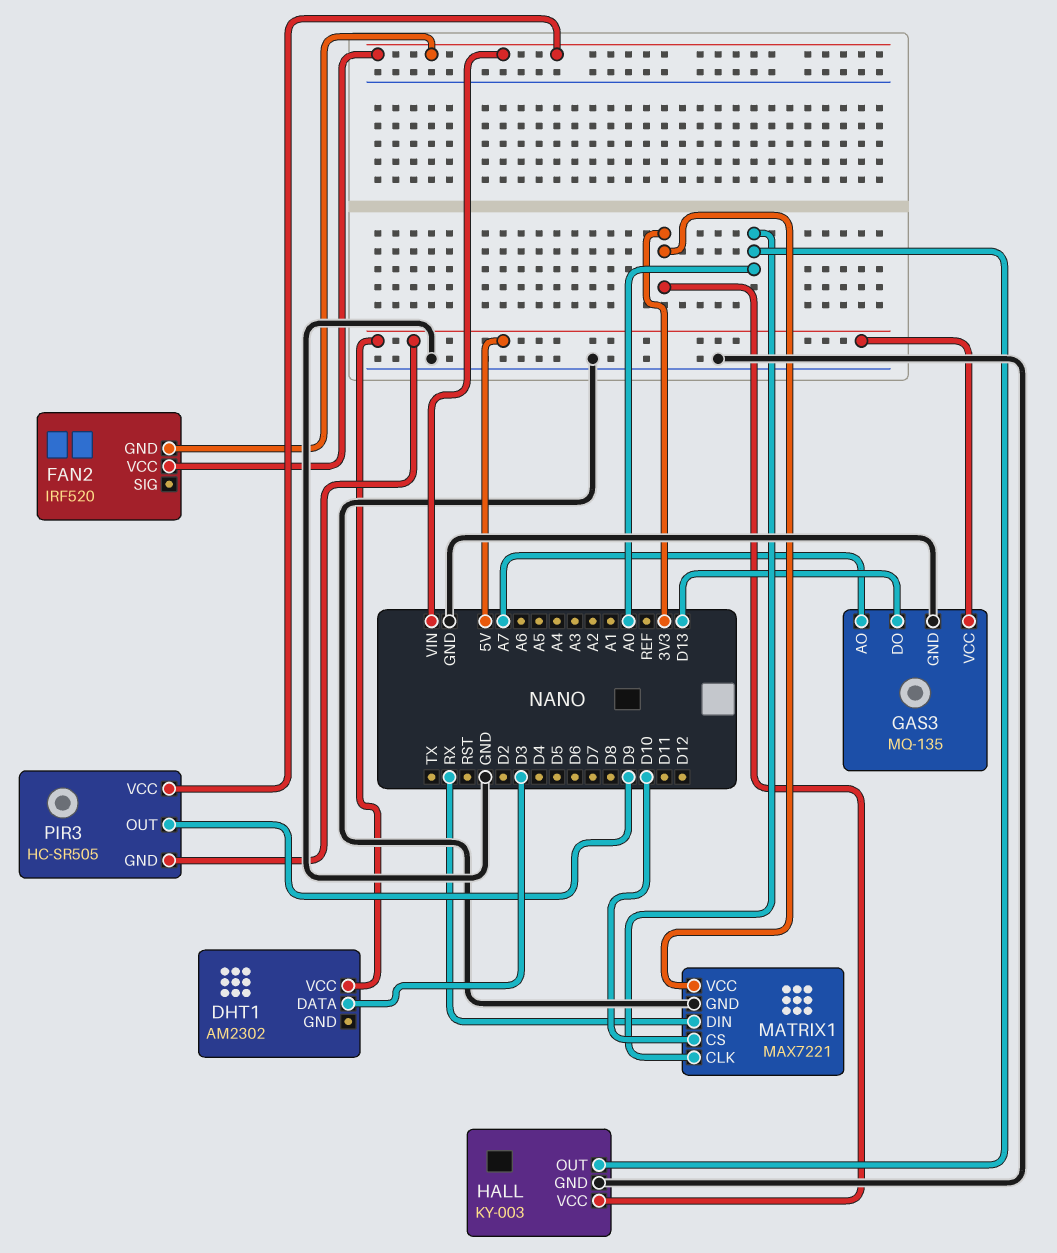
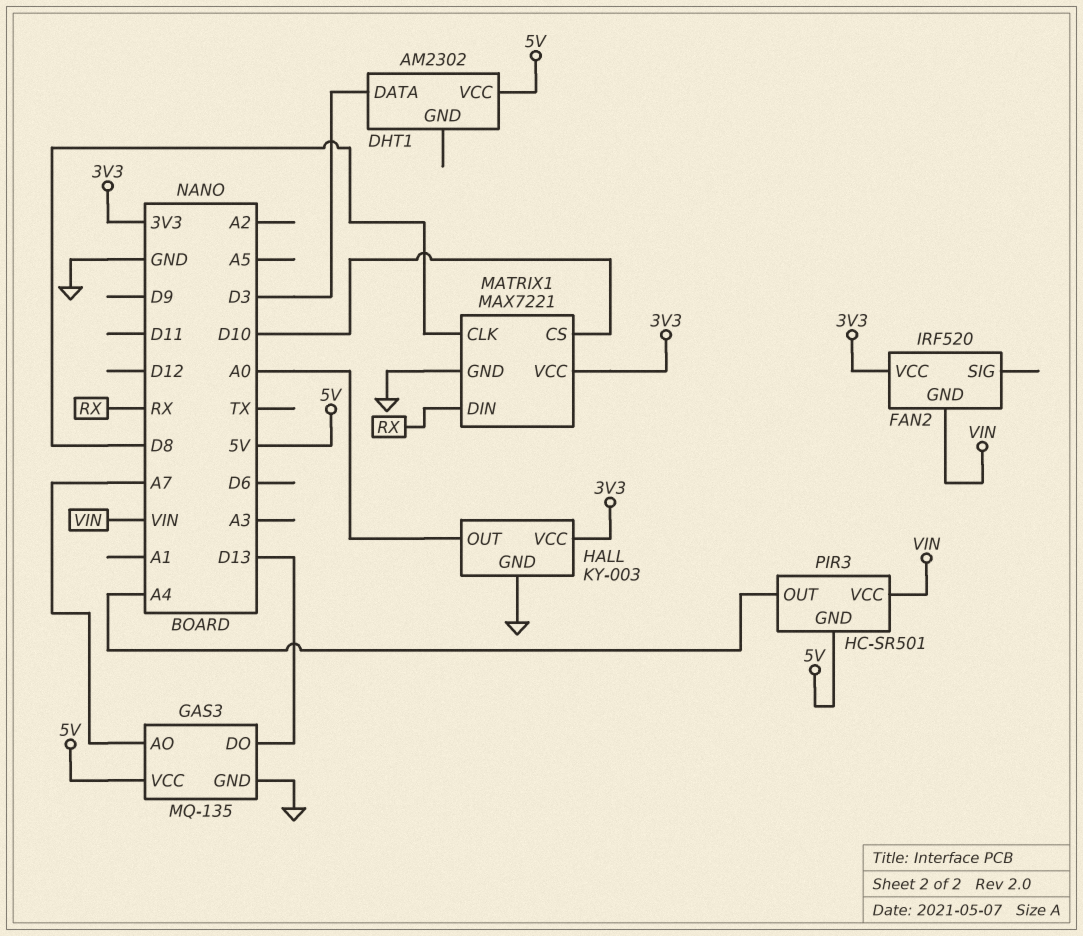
FAN2 pin VCC: VIN -> 3V3
MATRIX1 pin CLK: A0 -> D8
PIR3: HC-SR505 -> HC-SR501
PIR3 pin OUT: D9 -> A4

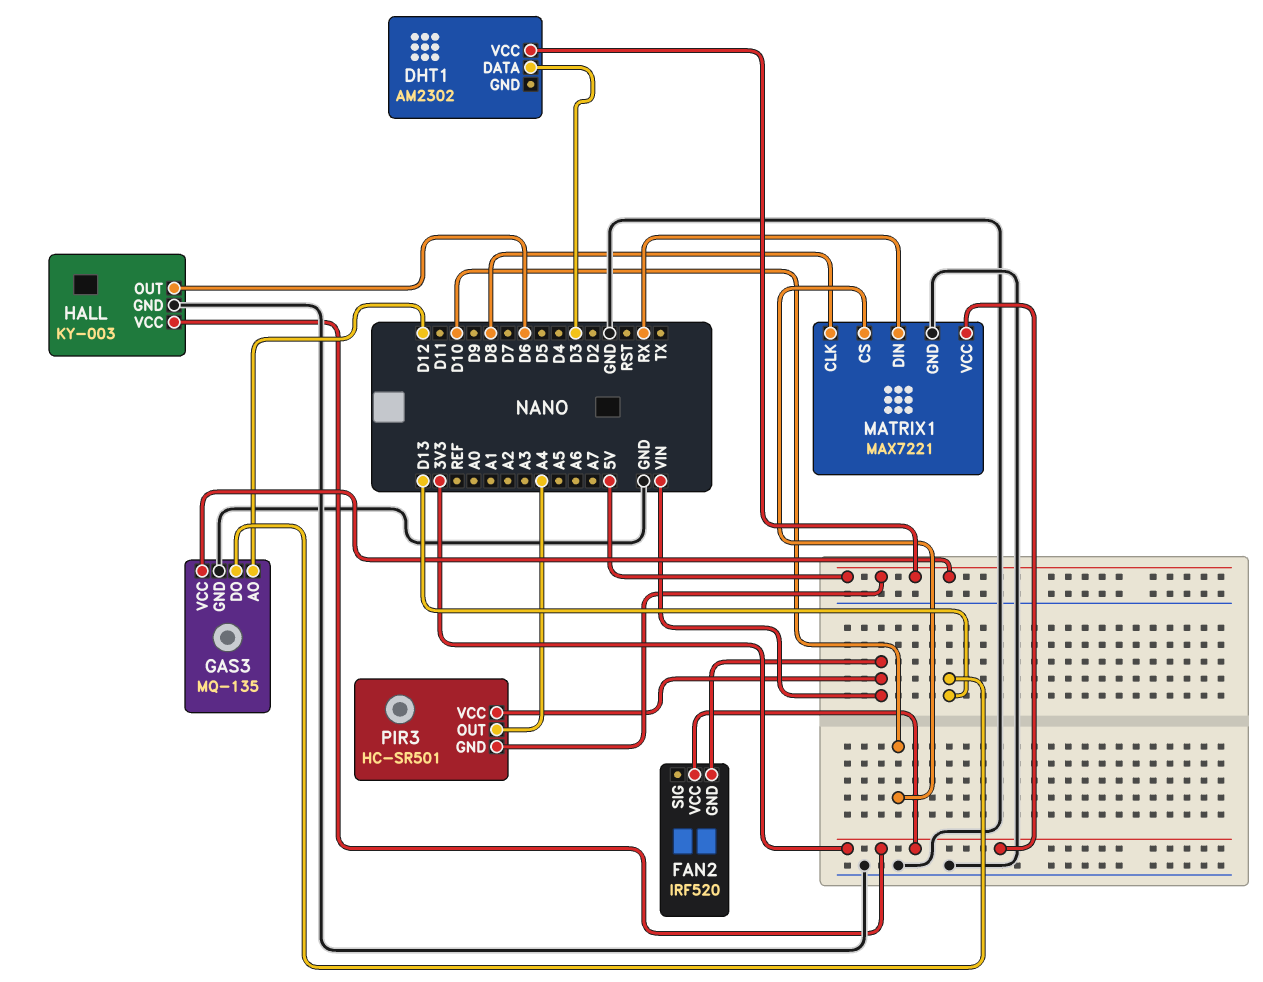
GAS3 pin AO: A7 -> D12
HALL pin OUT: A0 -> D6

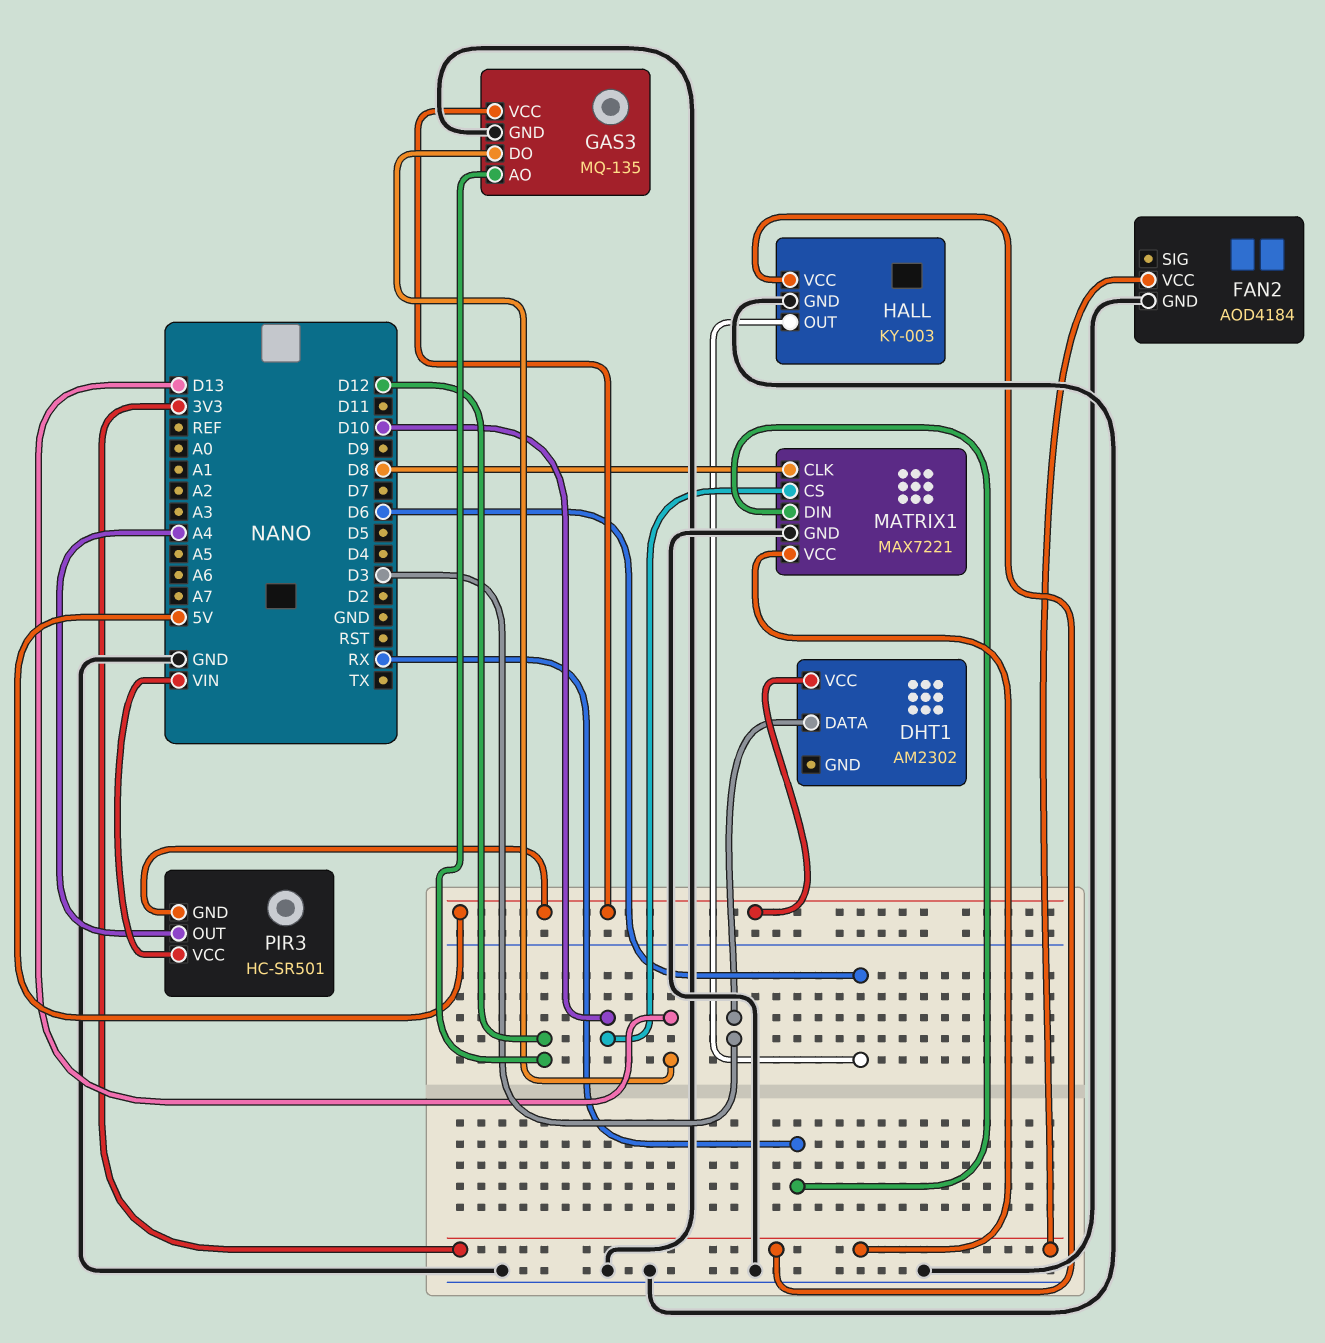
FAN2: IRF520 -> AOD4184
FAN2 pin GND: VIN -> GND

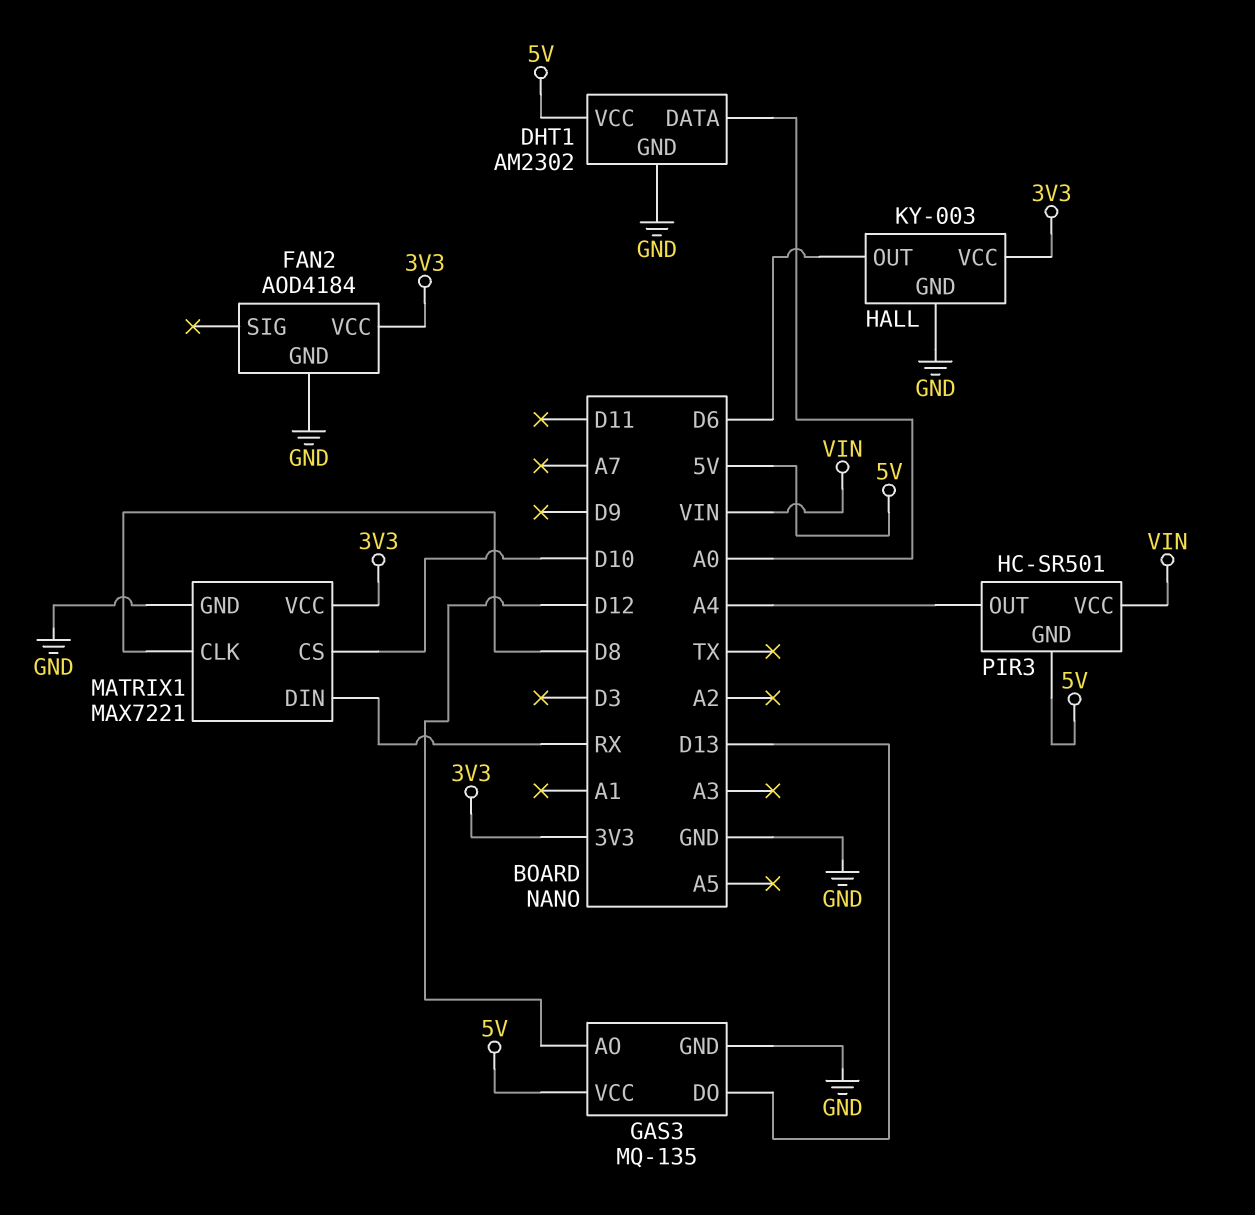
DHT1 pin DATA: D3 -> A0
DHT1 pin GND: none -> GND

